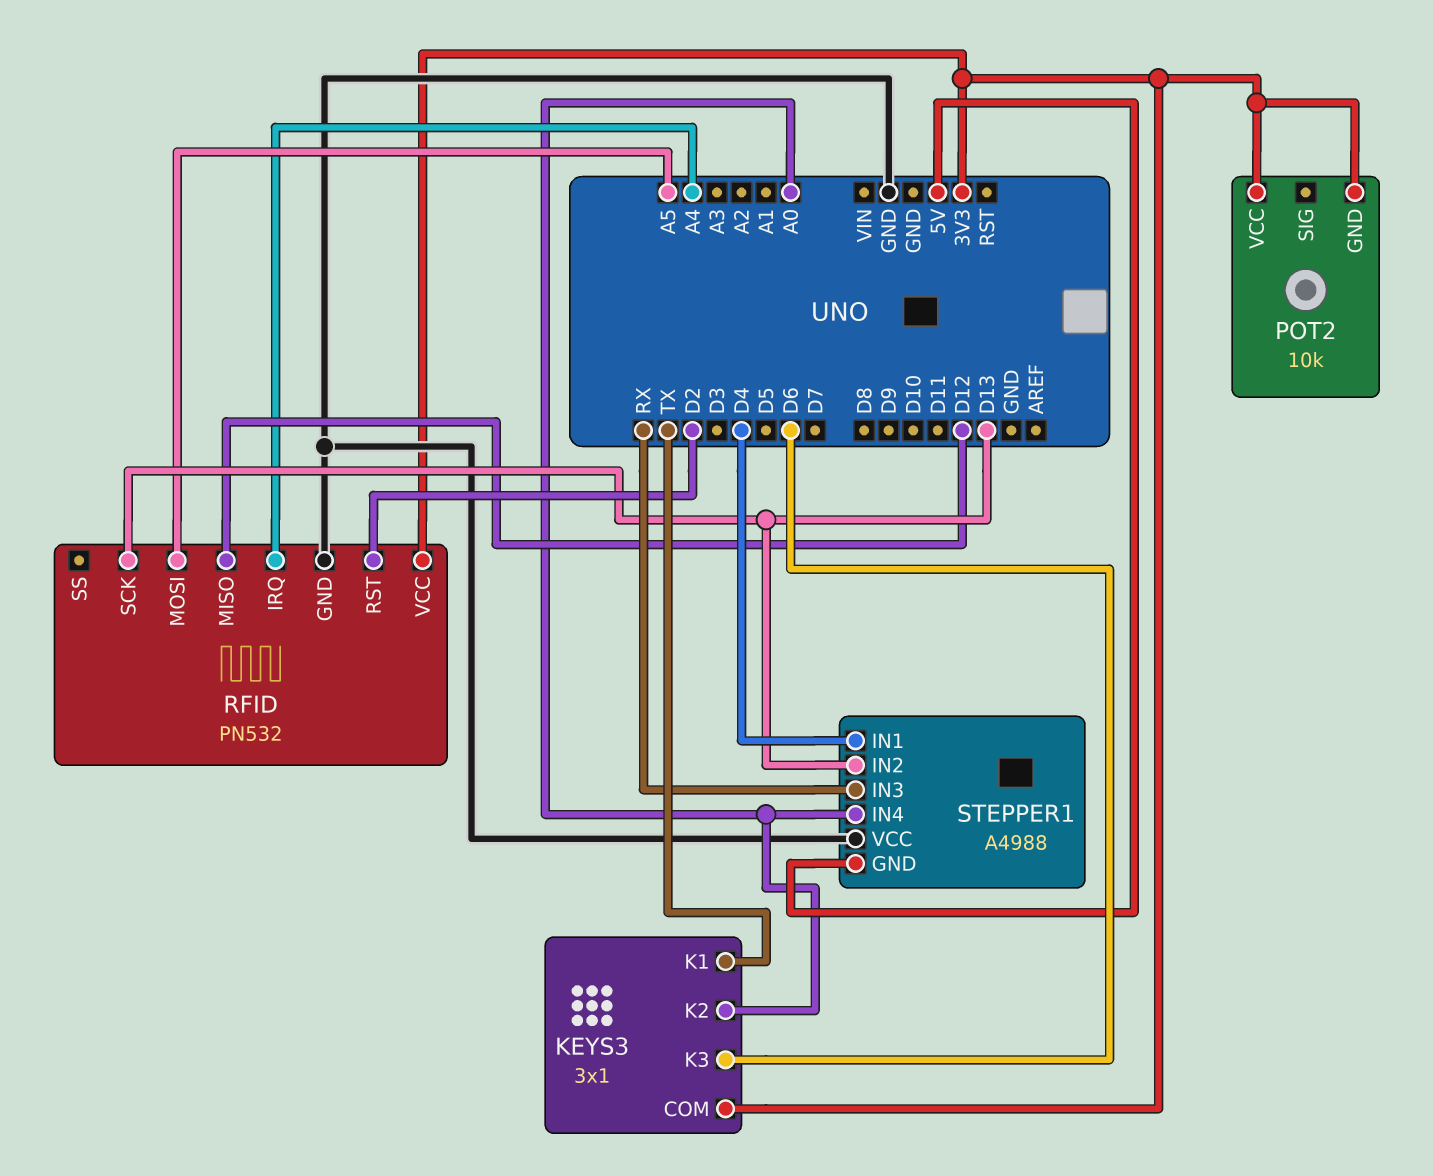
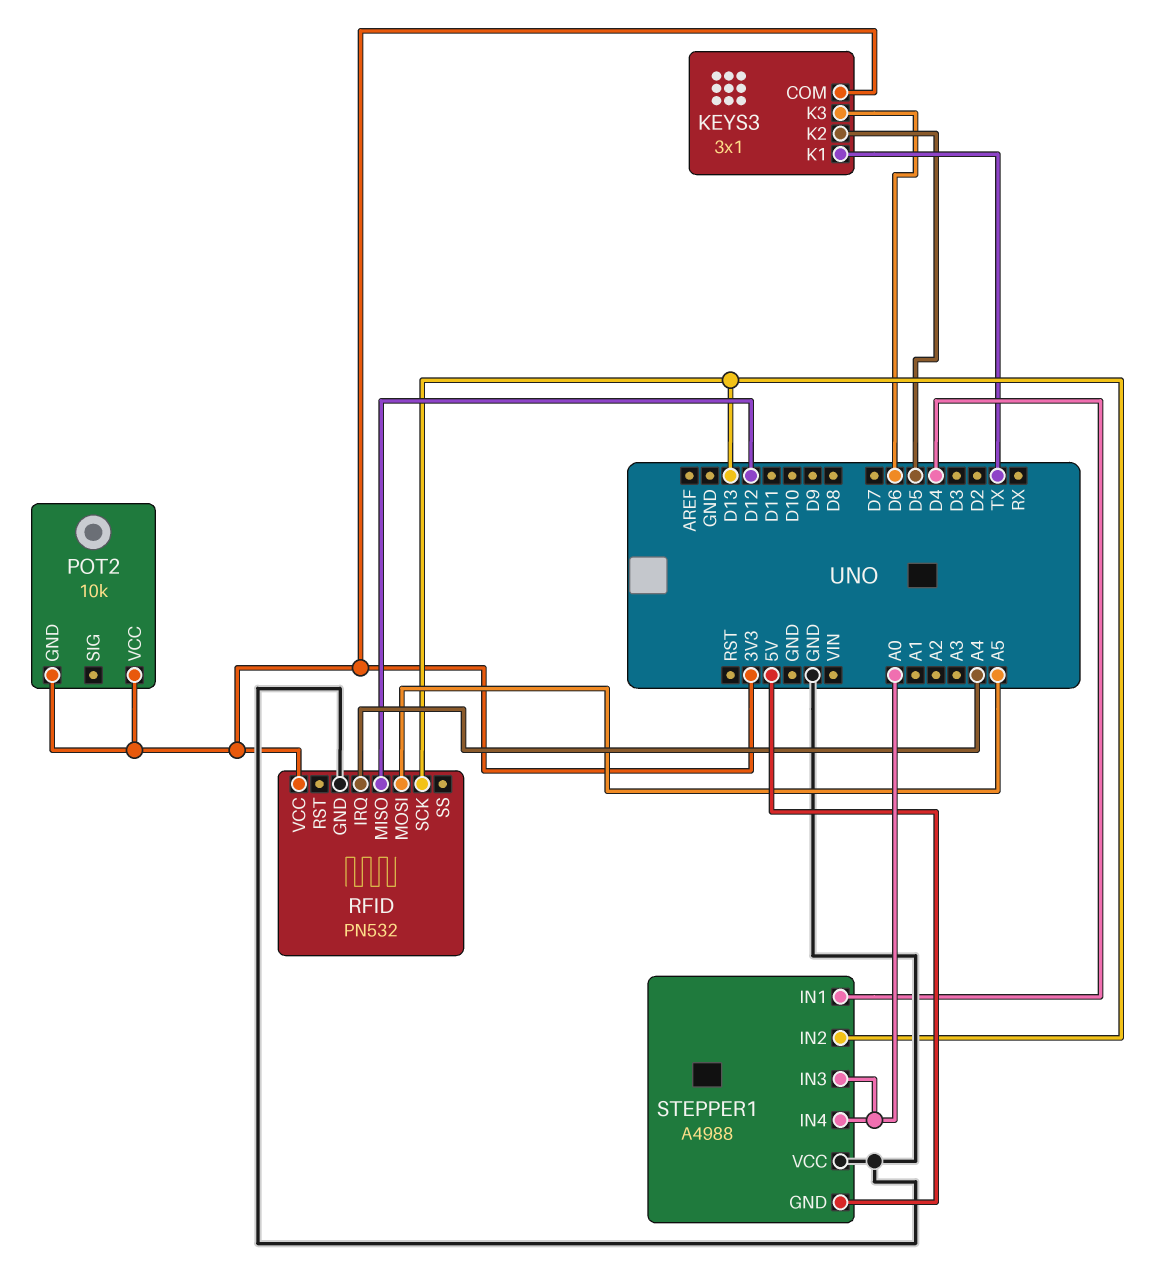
KEYS3 pin K2: A0 -> D5
RFID pin RST: D2 -> none
STEPPER1 pin IN3: RX -> A0

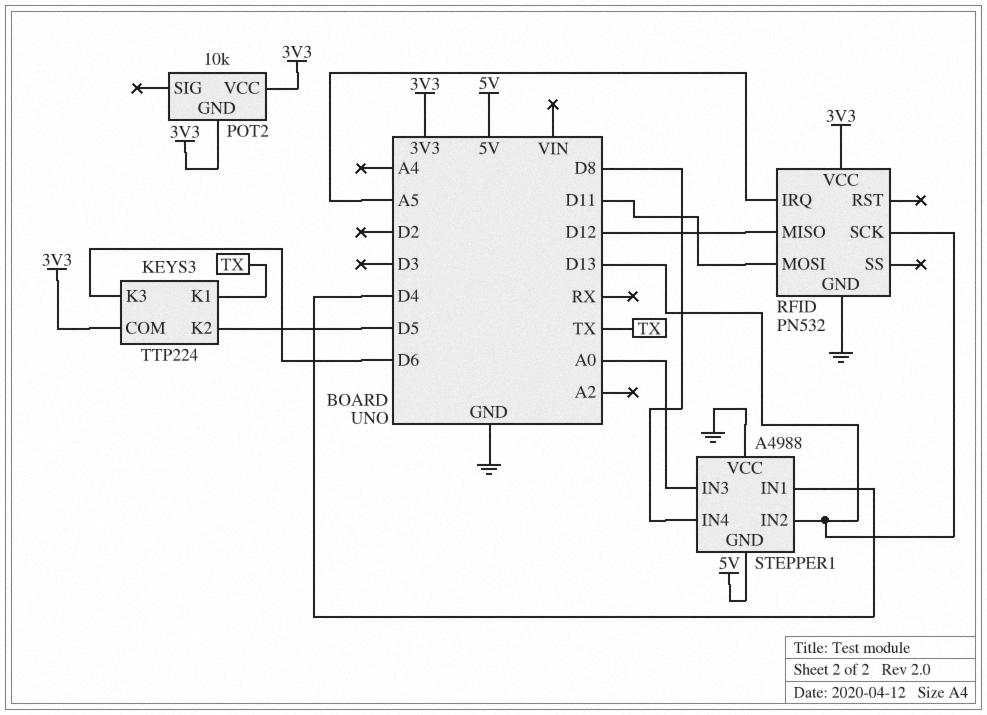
KEYS3: 3x1 -> TTP224
RFID pin IRQ: A4 -> A5
RFID pin MOSI: A5 -> D11
STEPPER1 pin IN4: A0 -> D8

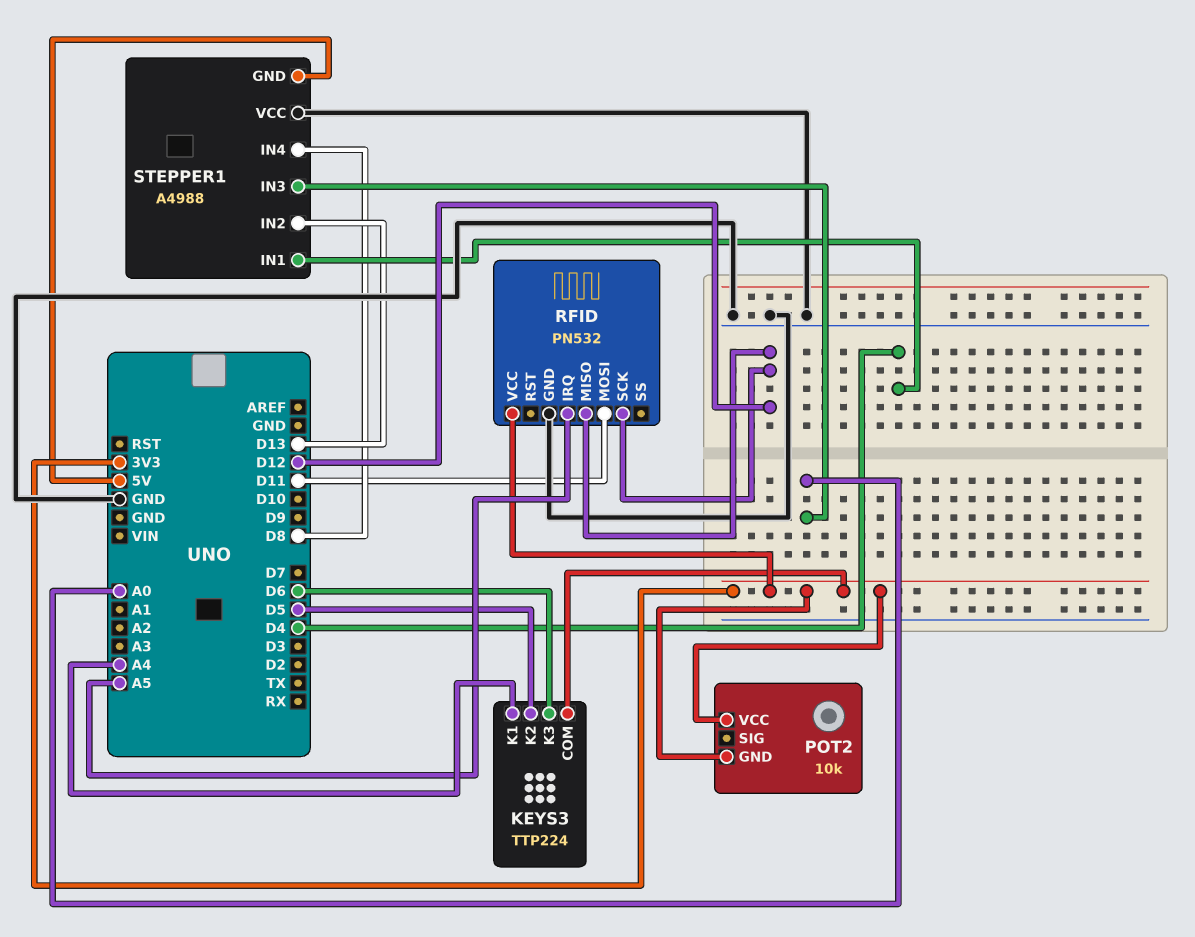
KEYS3 pin K1: TX -> A4
RFID pin SCK: D13 -> D12

